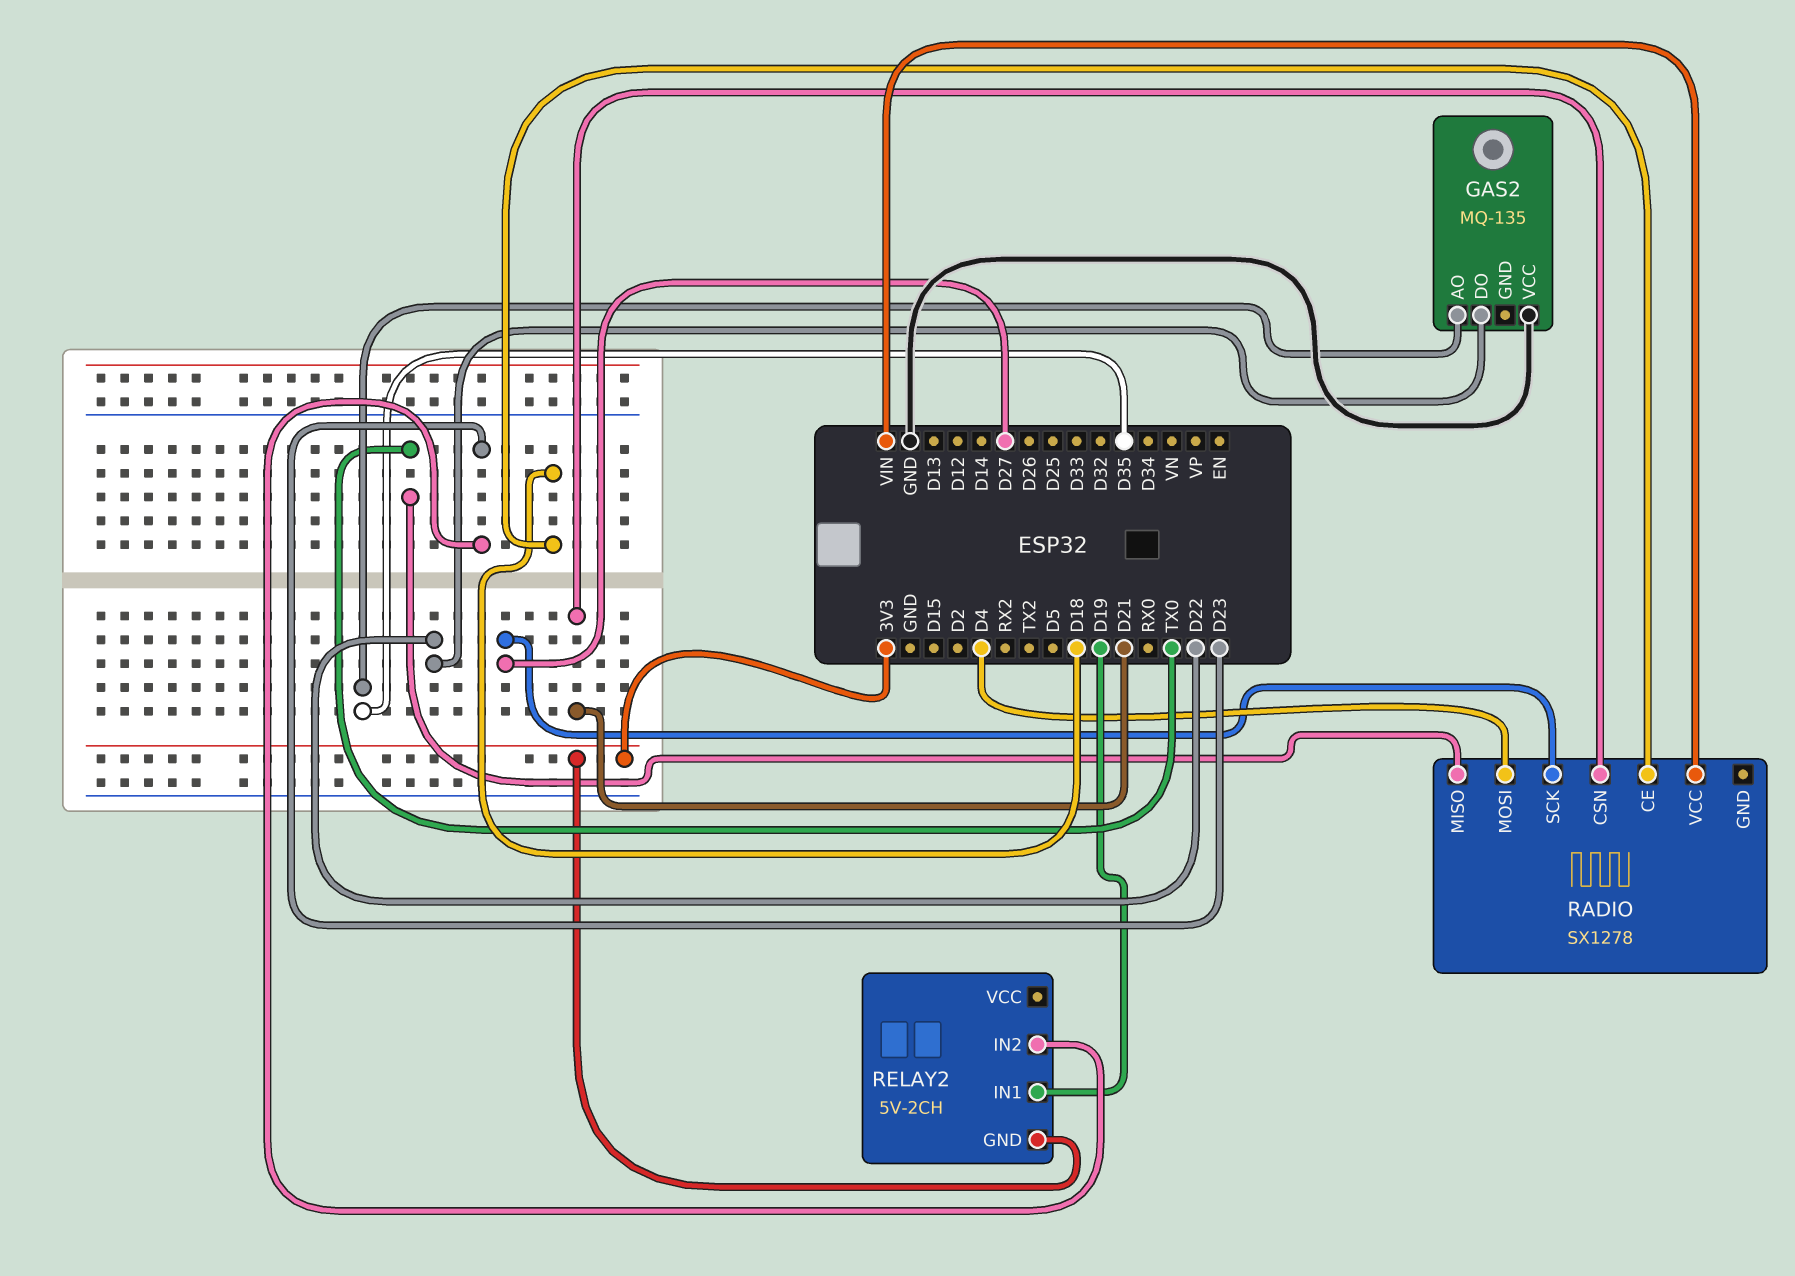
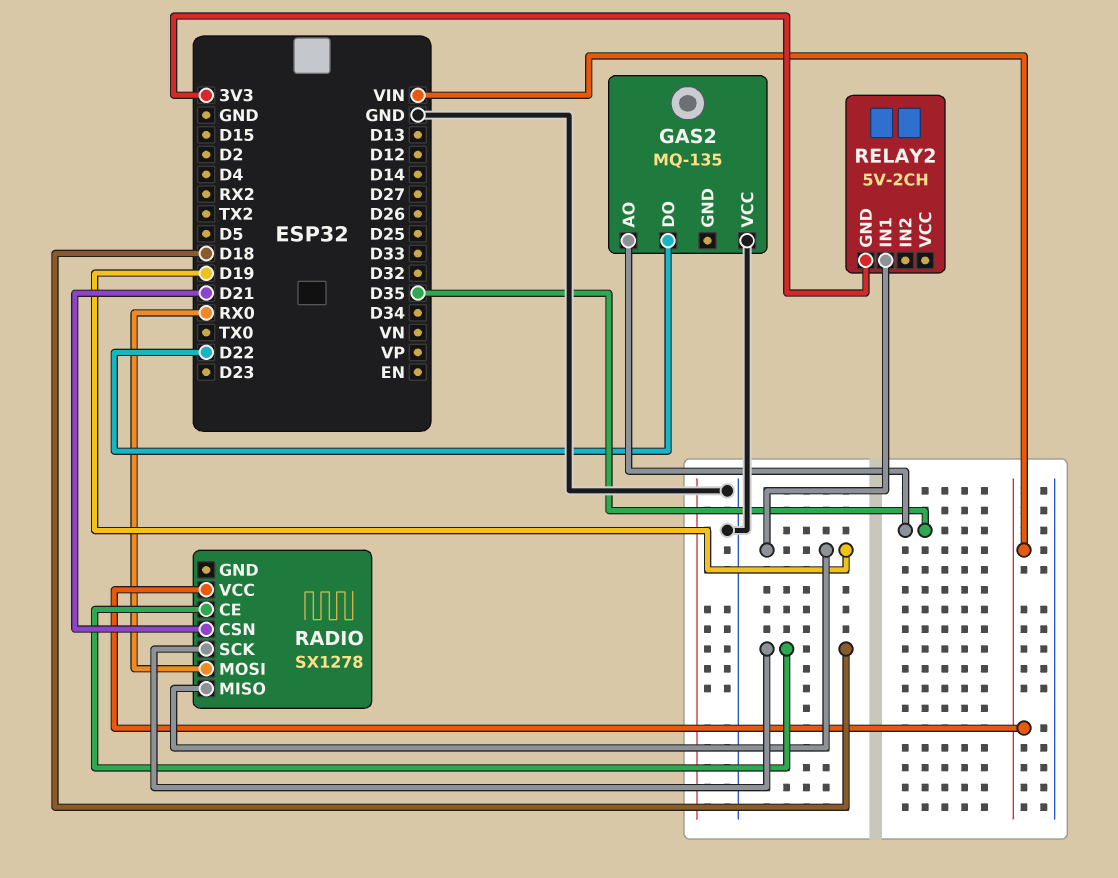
RADIO pin MISO: TX0 -> D19
RADIO pin MOSI: D4 -> RX0
RADIO pin SCK: D27 -> D18
RELAY2 pin IN2: D23 -> none

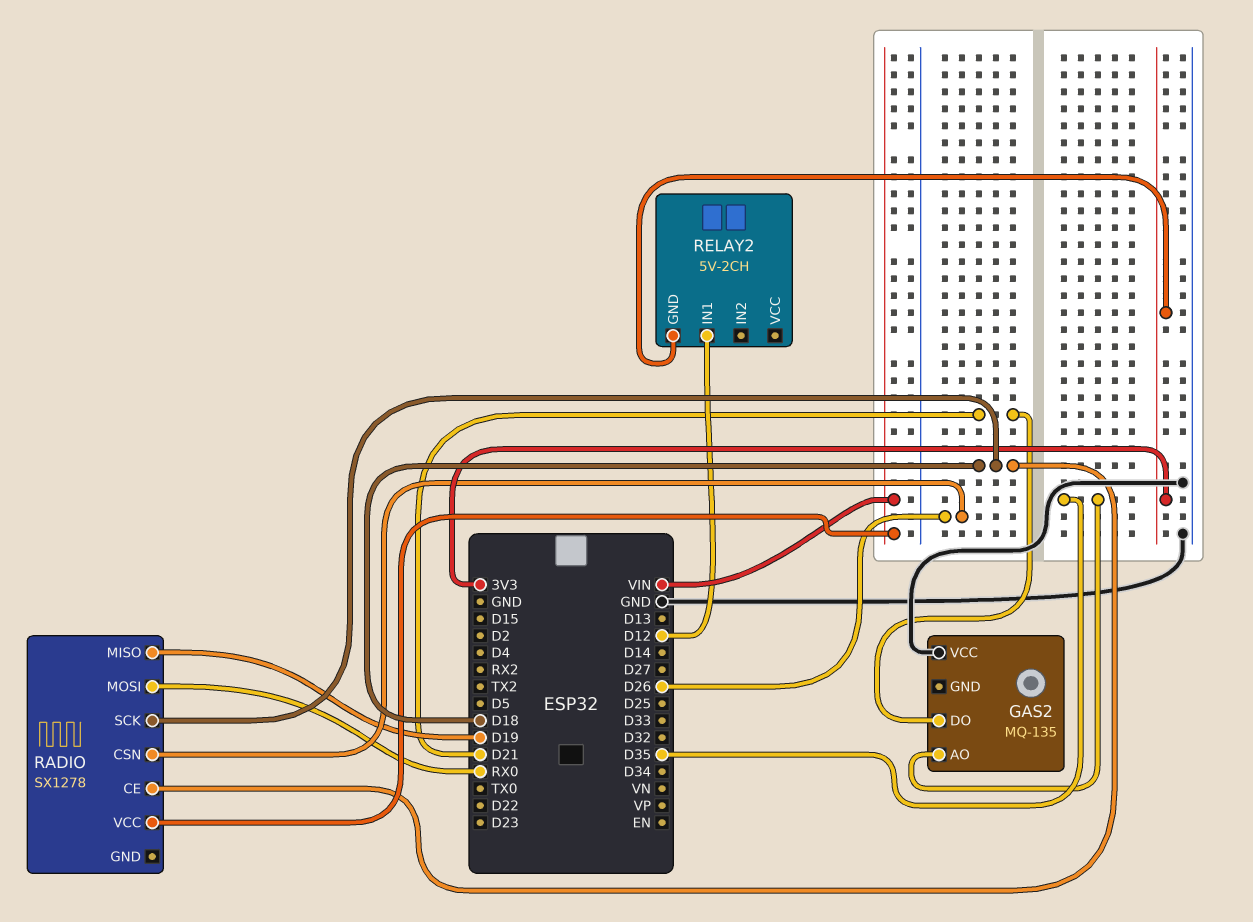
GAS2 pin DO: D22 -> D21
RADIO pin CSN: D21 -> D26
RELAY2 pin IN1: D19 -> D12

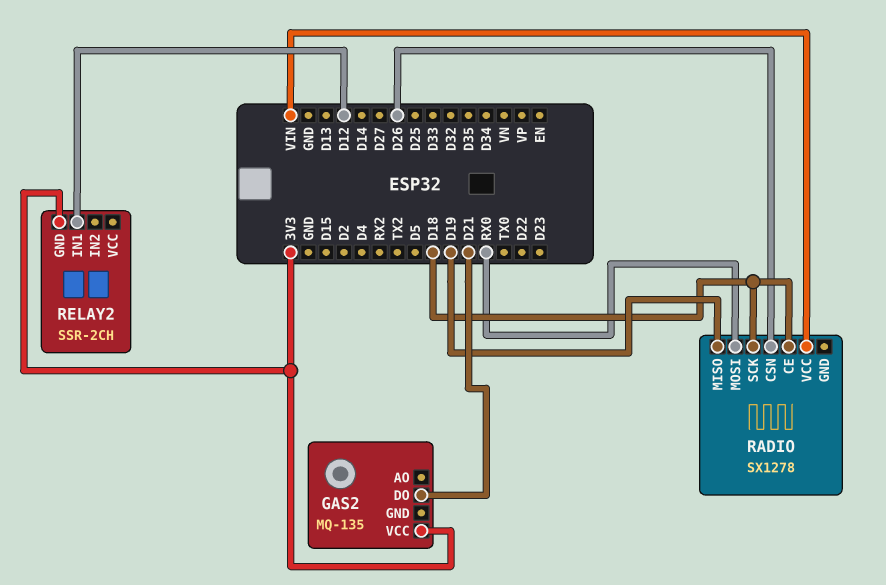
GAS2 pin AO: D35 -> none
GAS2 pin VCC: GND -> 3V3
RELAY2: 5V-2CH -> SSR-2CH

